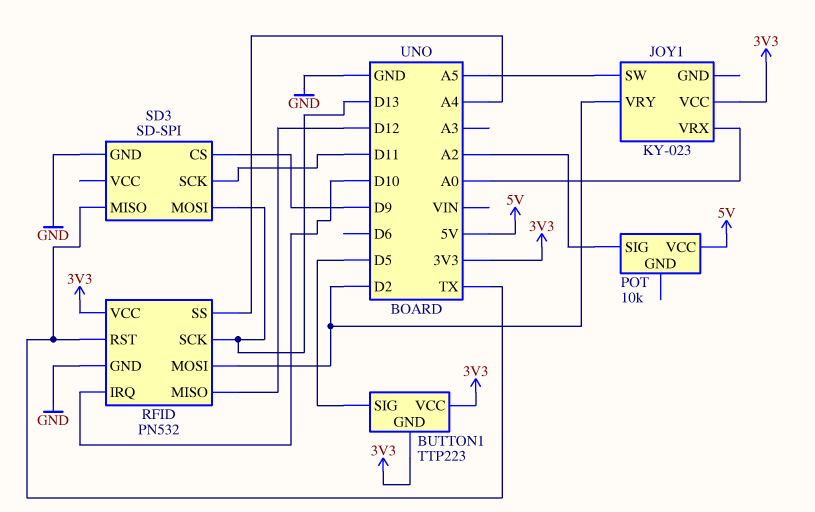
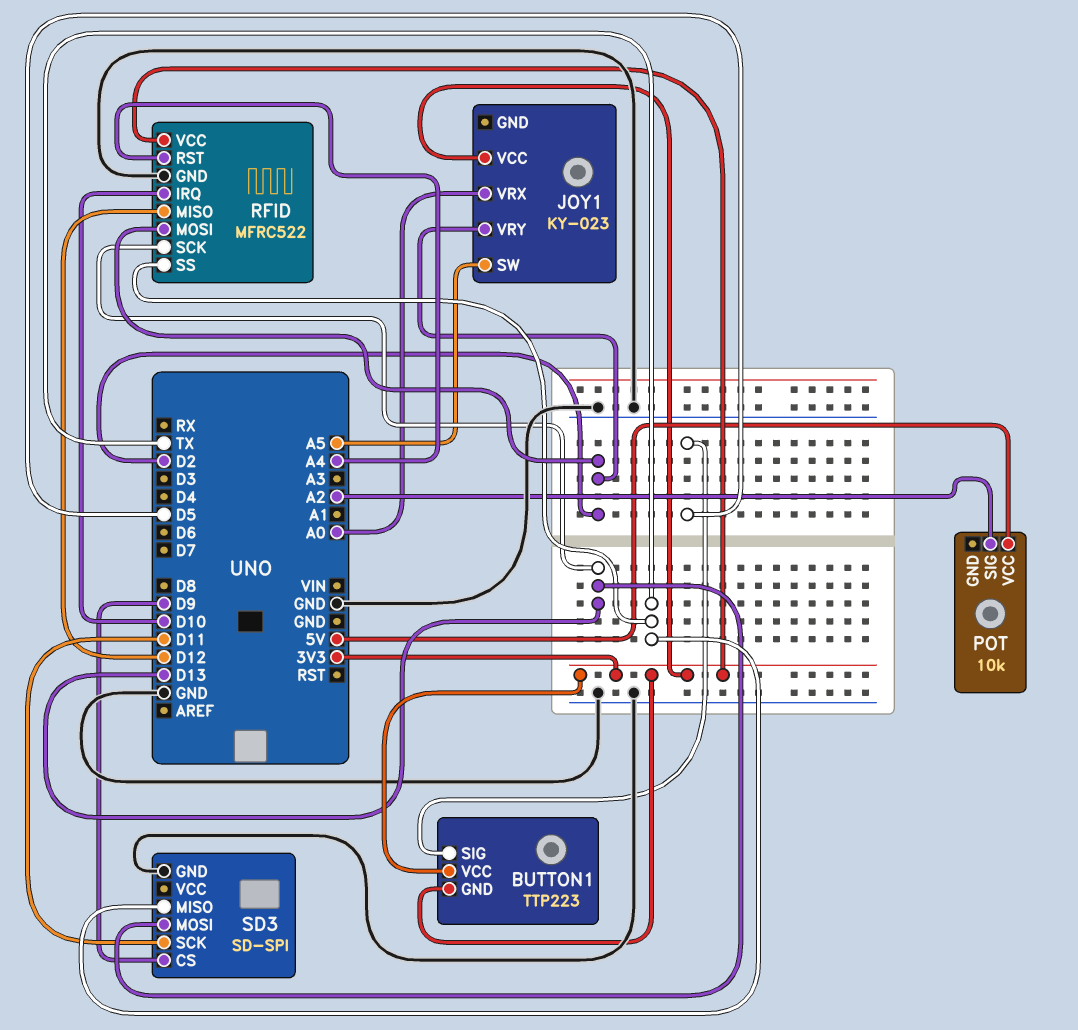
RFID: PN532 -> MFRC522
RFID pin RST: TX -> A4
RFID pin SS: A4 -> TX

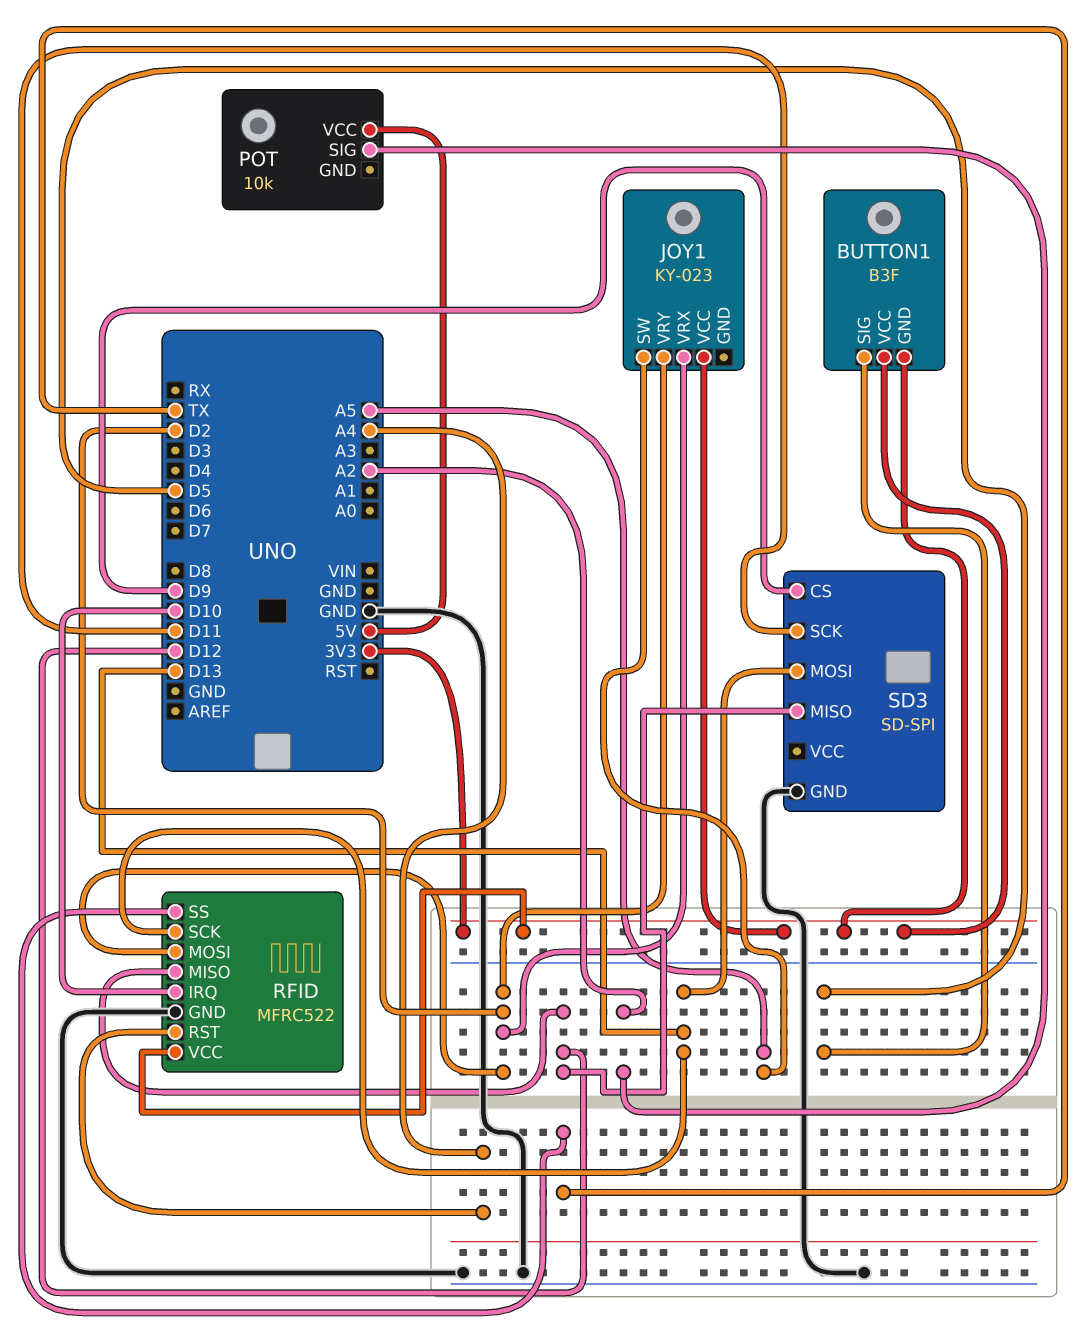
BUTTON1: TTP223 -> B3F
JOY1 pin VRX: A0 -> D2
SD3 pin MISO: TX -> D12

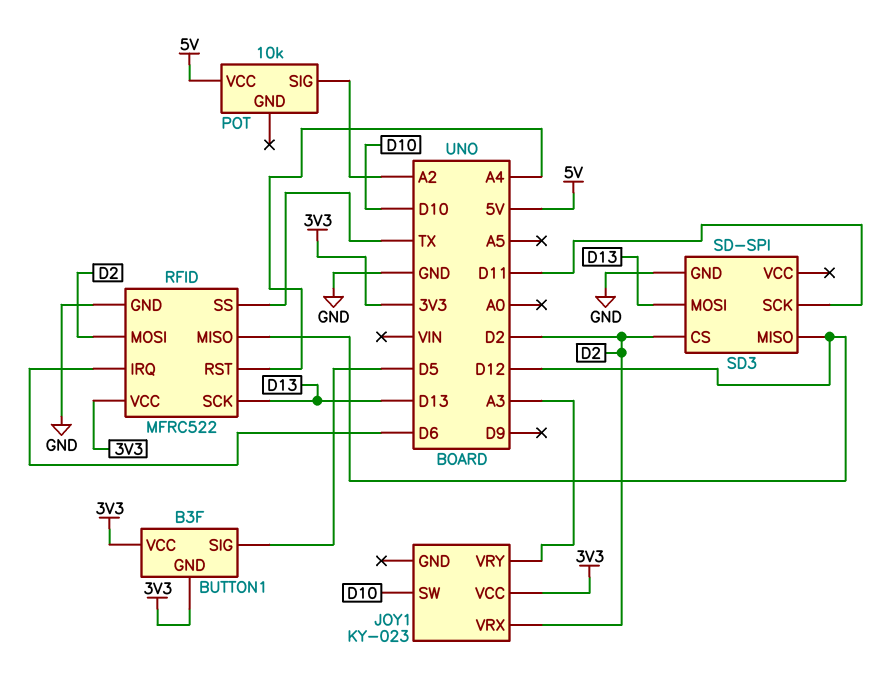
JOY1 pin SW: A5 -> D10
JOY1 pin VRY: D2 -> A3
RFID pin IRQ: D10 -> D6
SD3 pin CS: D9 -> D2

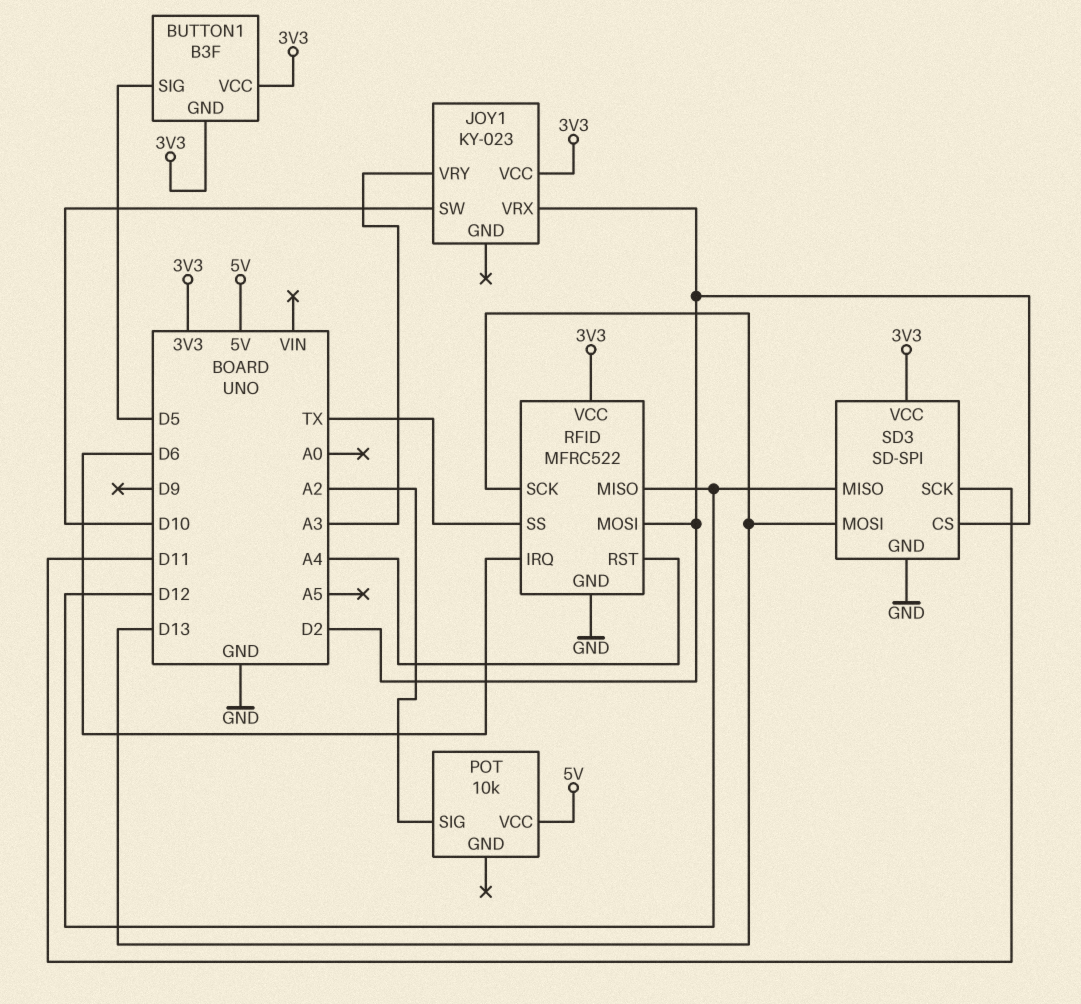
SD3 pin VCC: none -> 3V3

